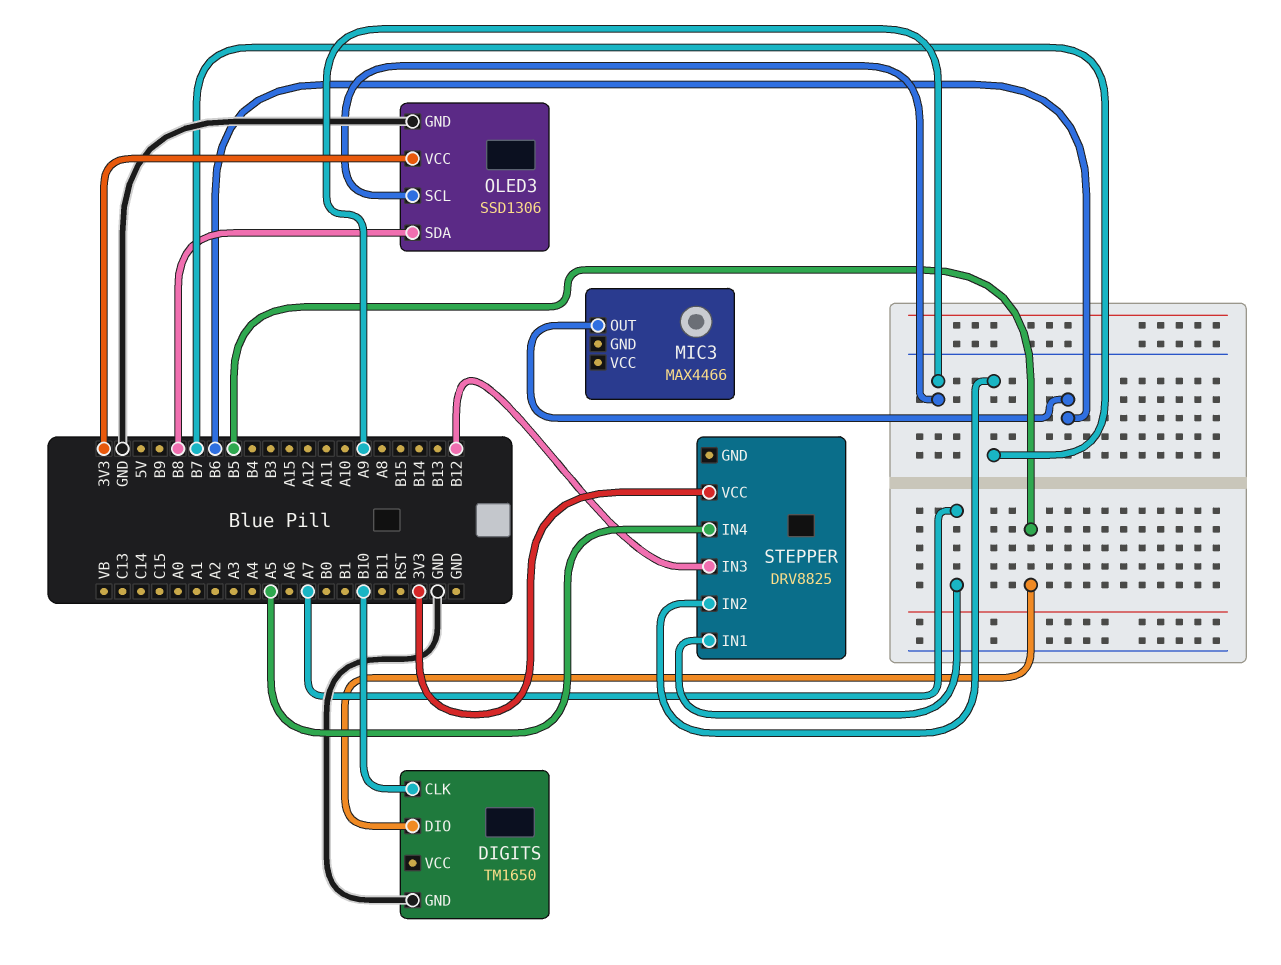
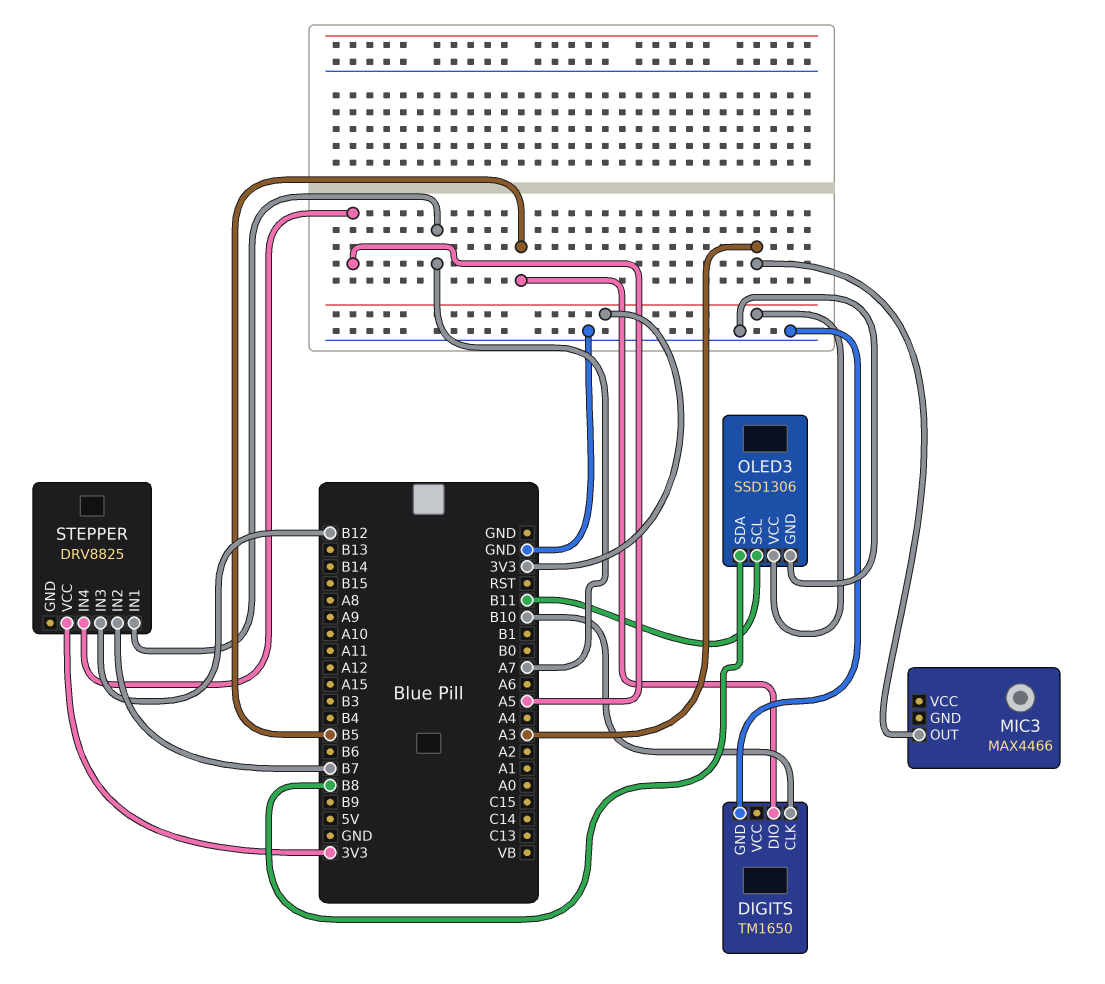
MIC3 pin OUT: B6 -> A3
OLED3 pin SCL: A9 -> B11

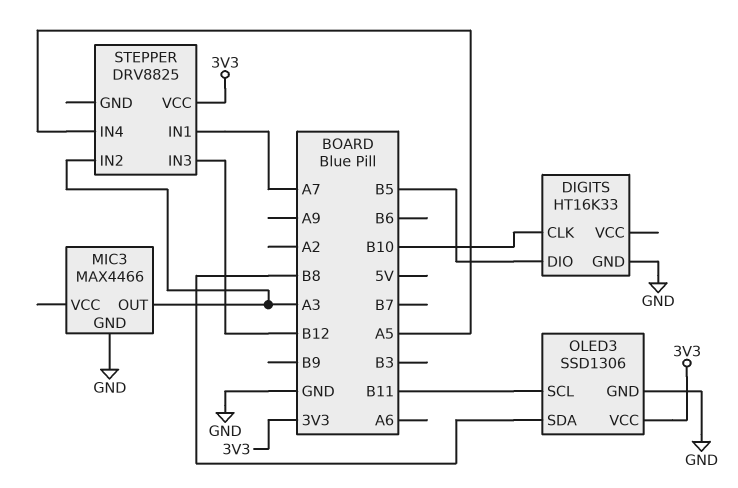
DIGITS: TM1650 -> HT16K33
MIC3 pin GND: none -> GND
STEPPER pin IN2: B7 -> A3

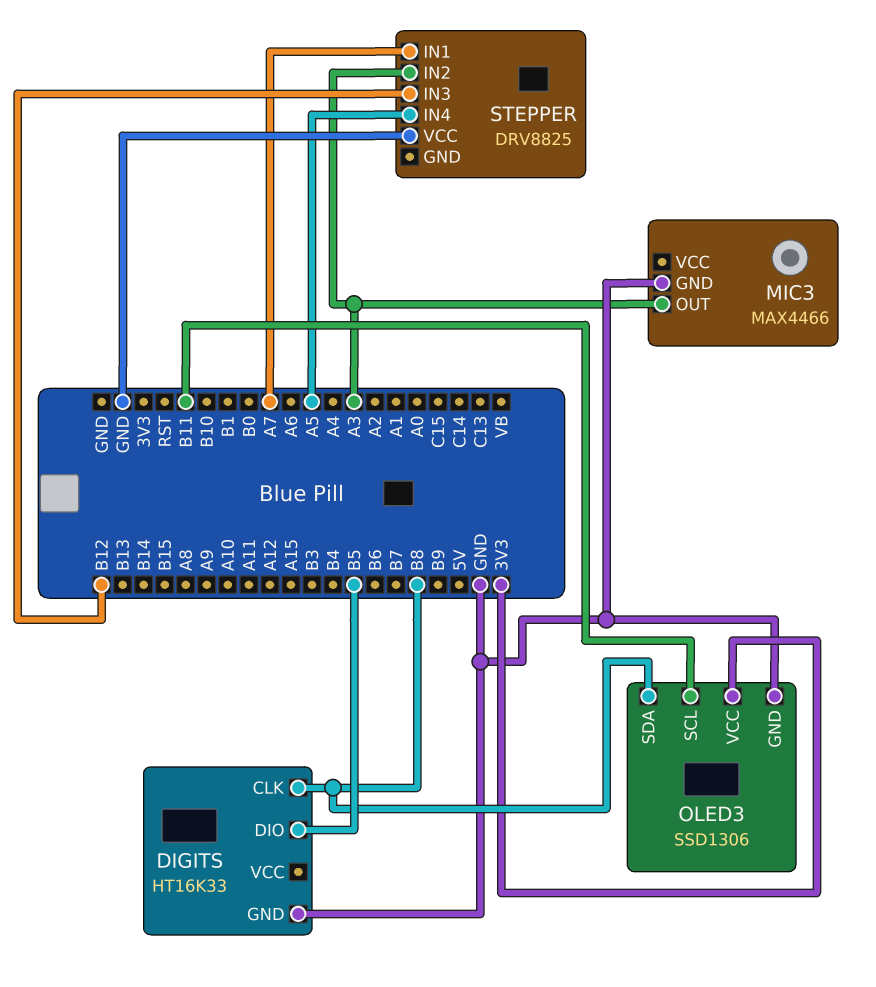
DIGITS pin CLK: B10 -> B8
STEPPER pin VCC: 3V3 -> GND

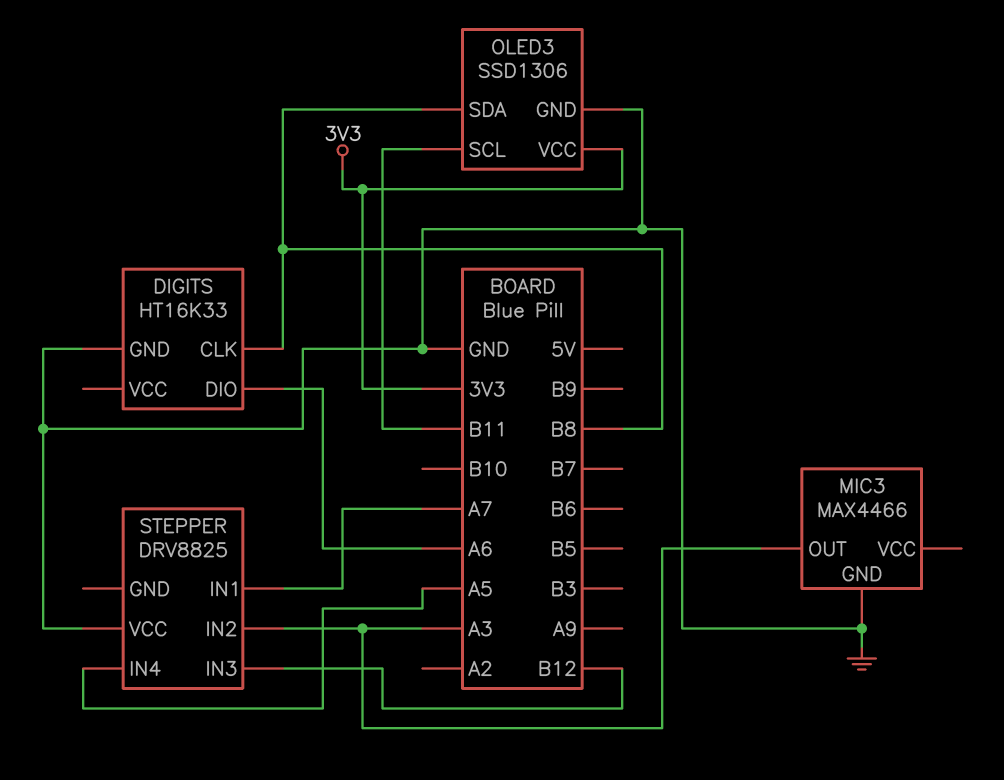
DIGITS pin DIO: B5 -> A6

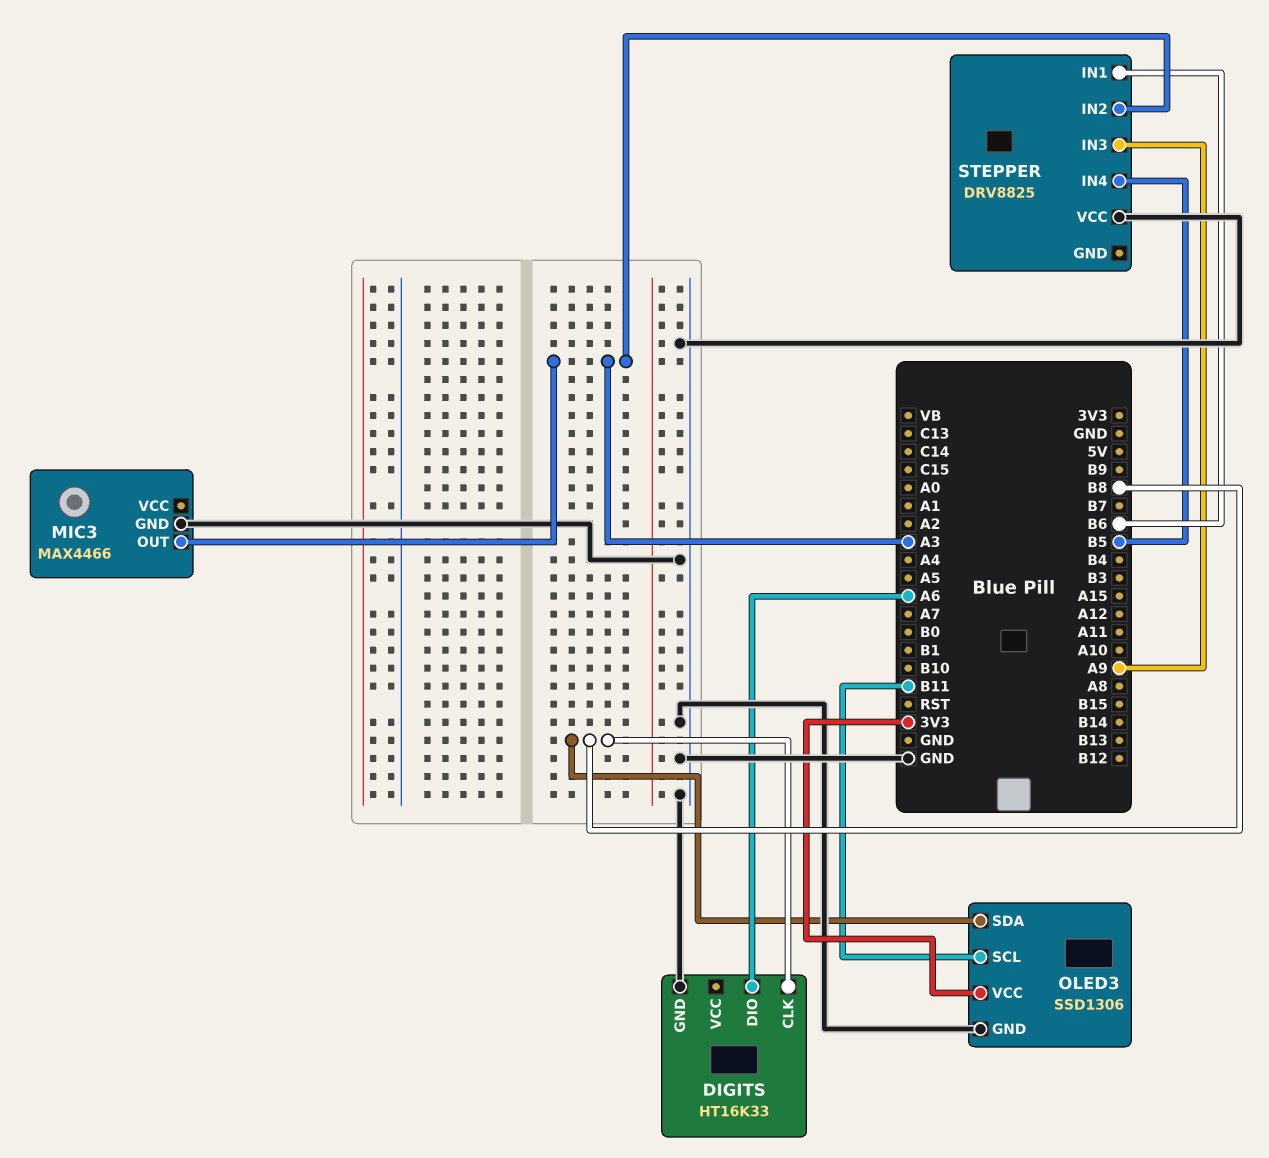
STEPPER pin IN1: A7 -> B6
STEPPER pin IN3: B12 -> A9
STEPPER pin IN4: A5 -> B5

